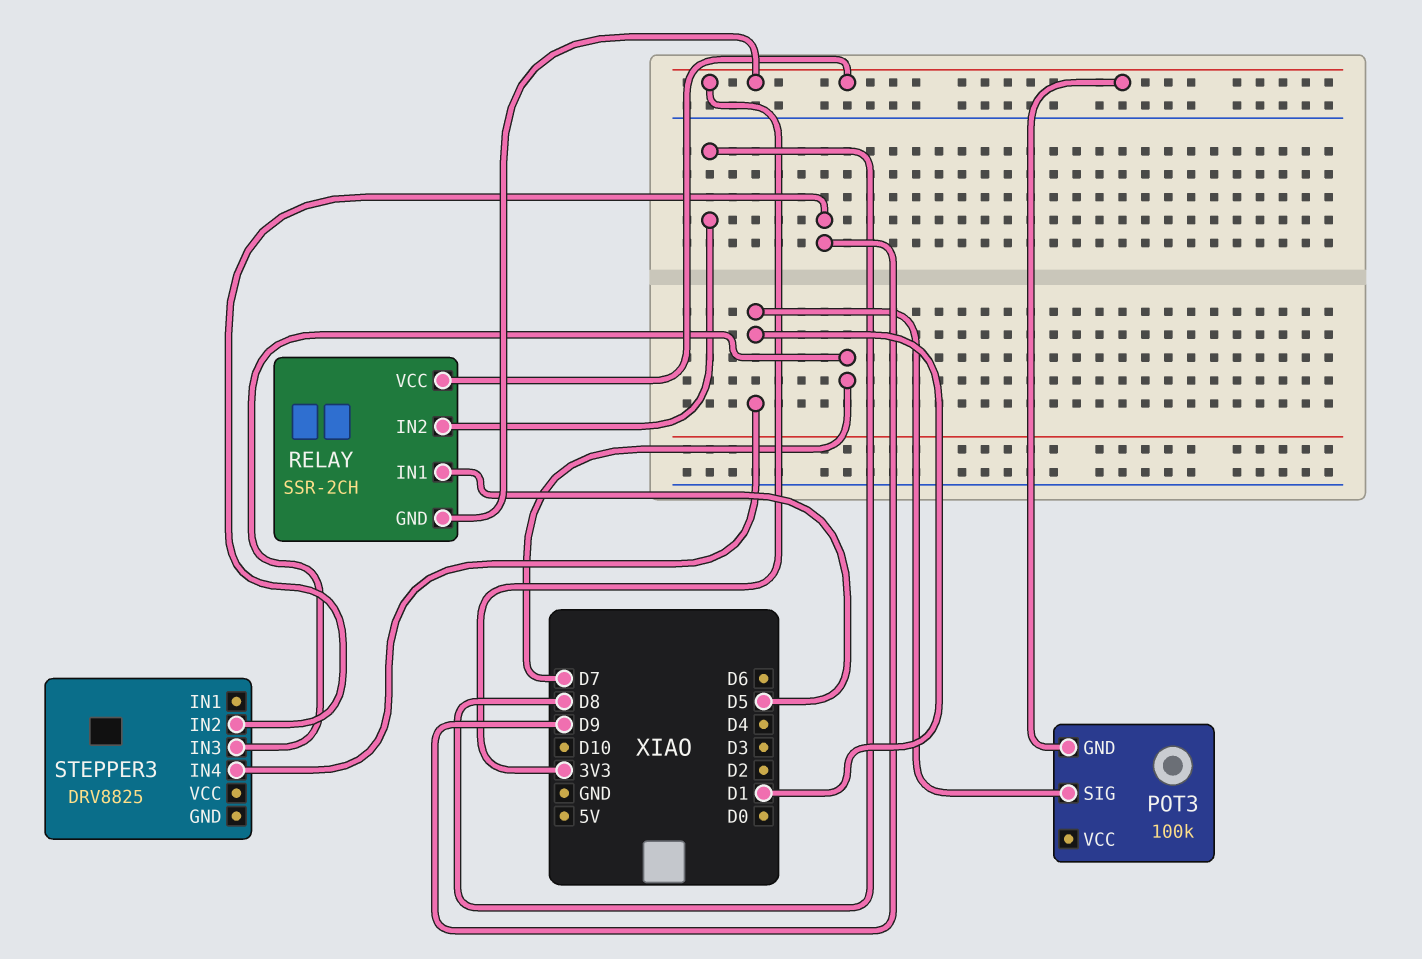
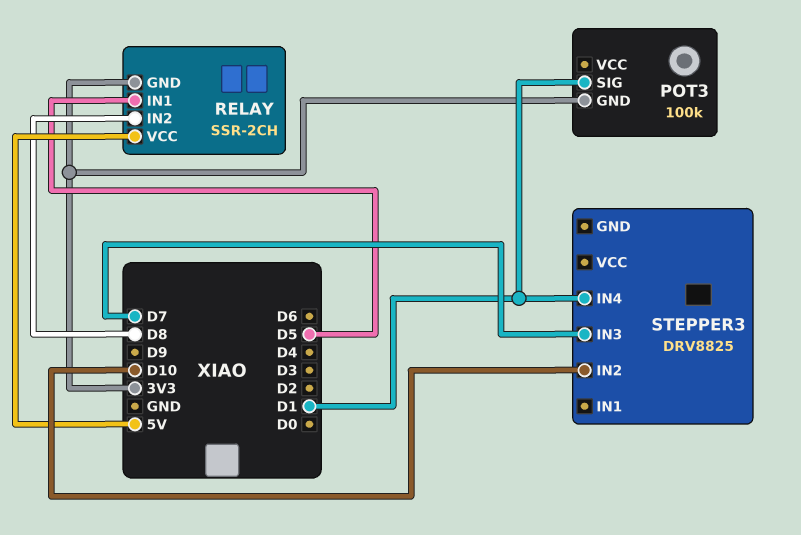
RELAY pin VCC: 3V3 -> 5V
STEPPER3 pin IN2: D9 -> D10

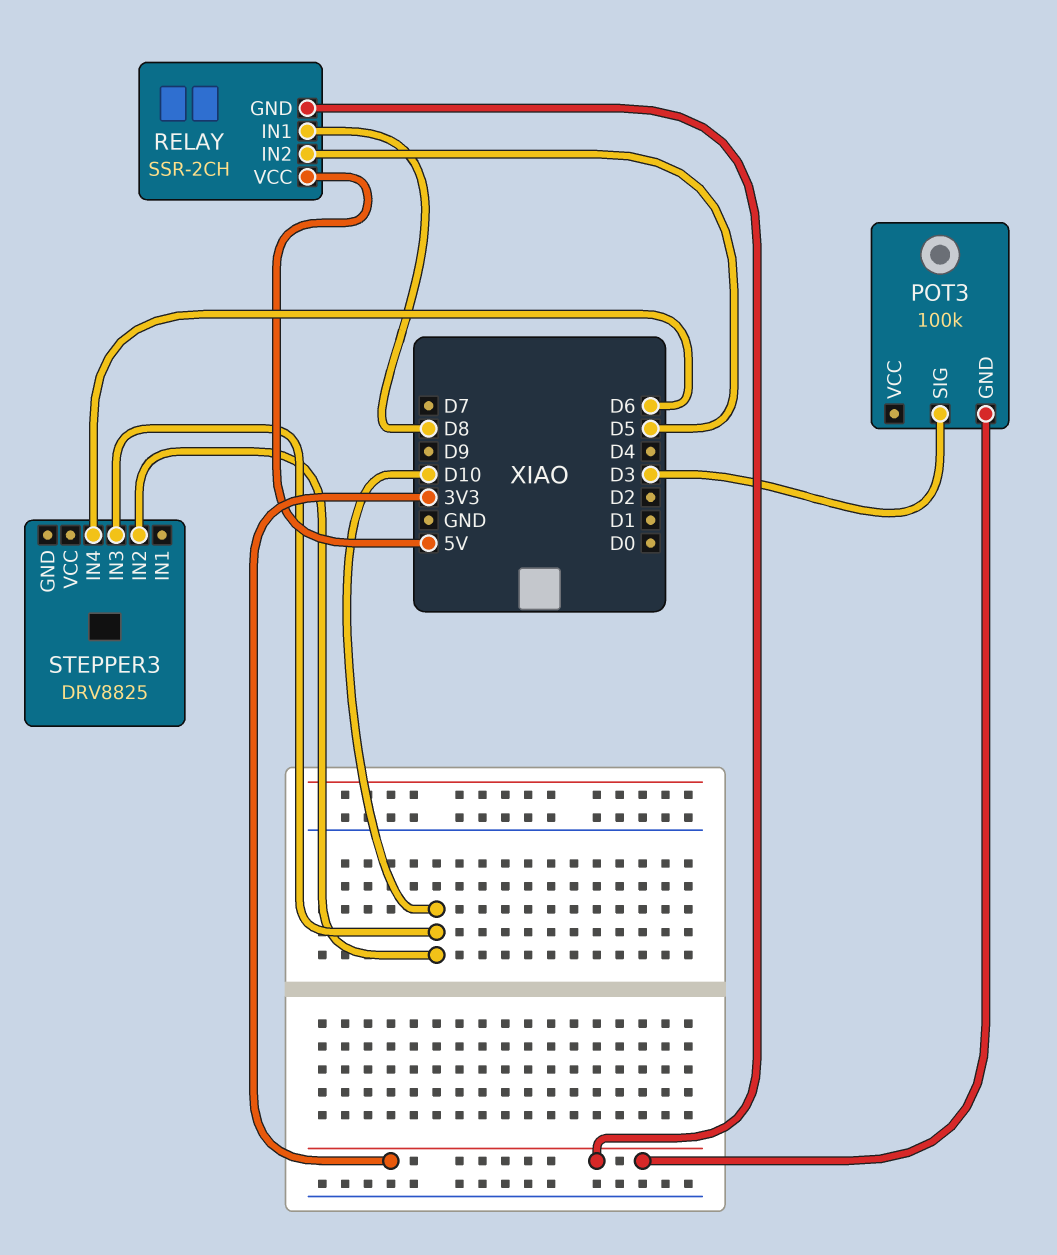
POT3 pin SIG: D1 -> D3
RELAY pin IN1: D5 -> D8
RELAY pin IN2: D8 -> D5
STEPPER3 pin IN3: D7 -> D10
STEPPER3 pin IN4: D1 -> D6

